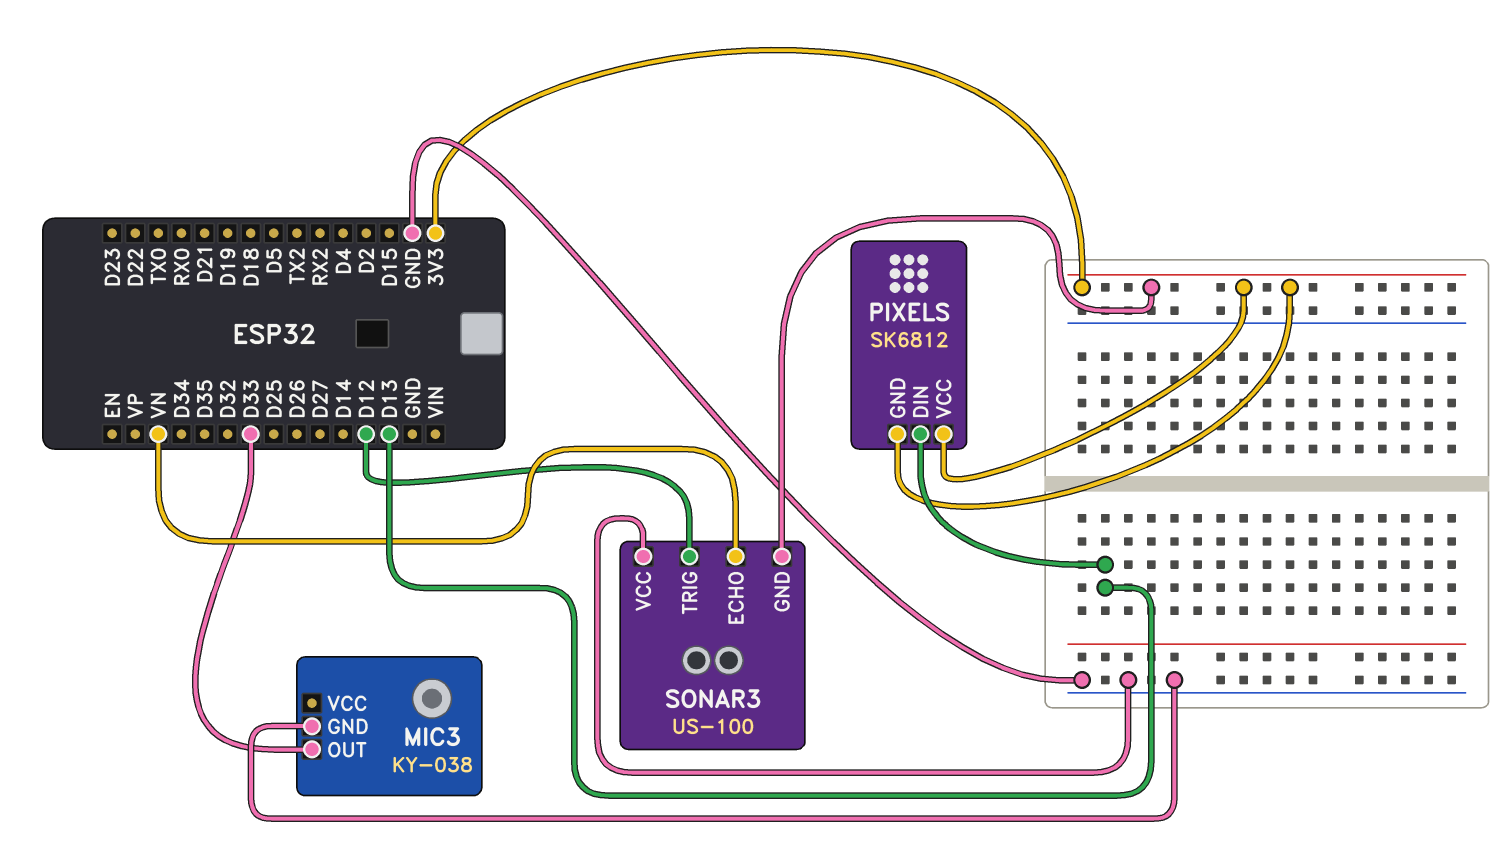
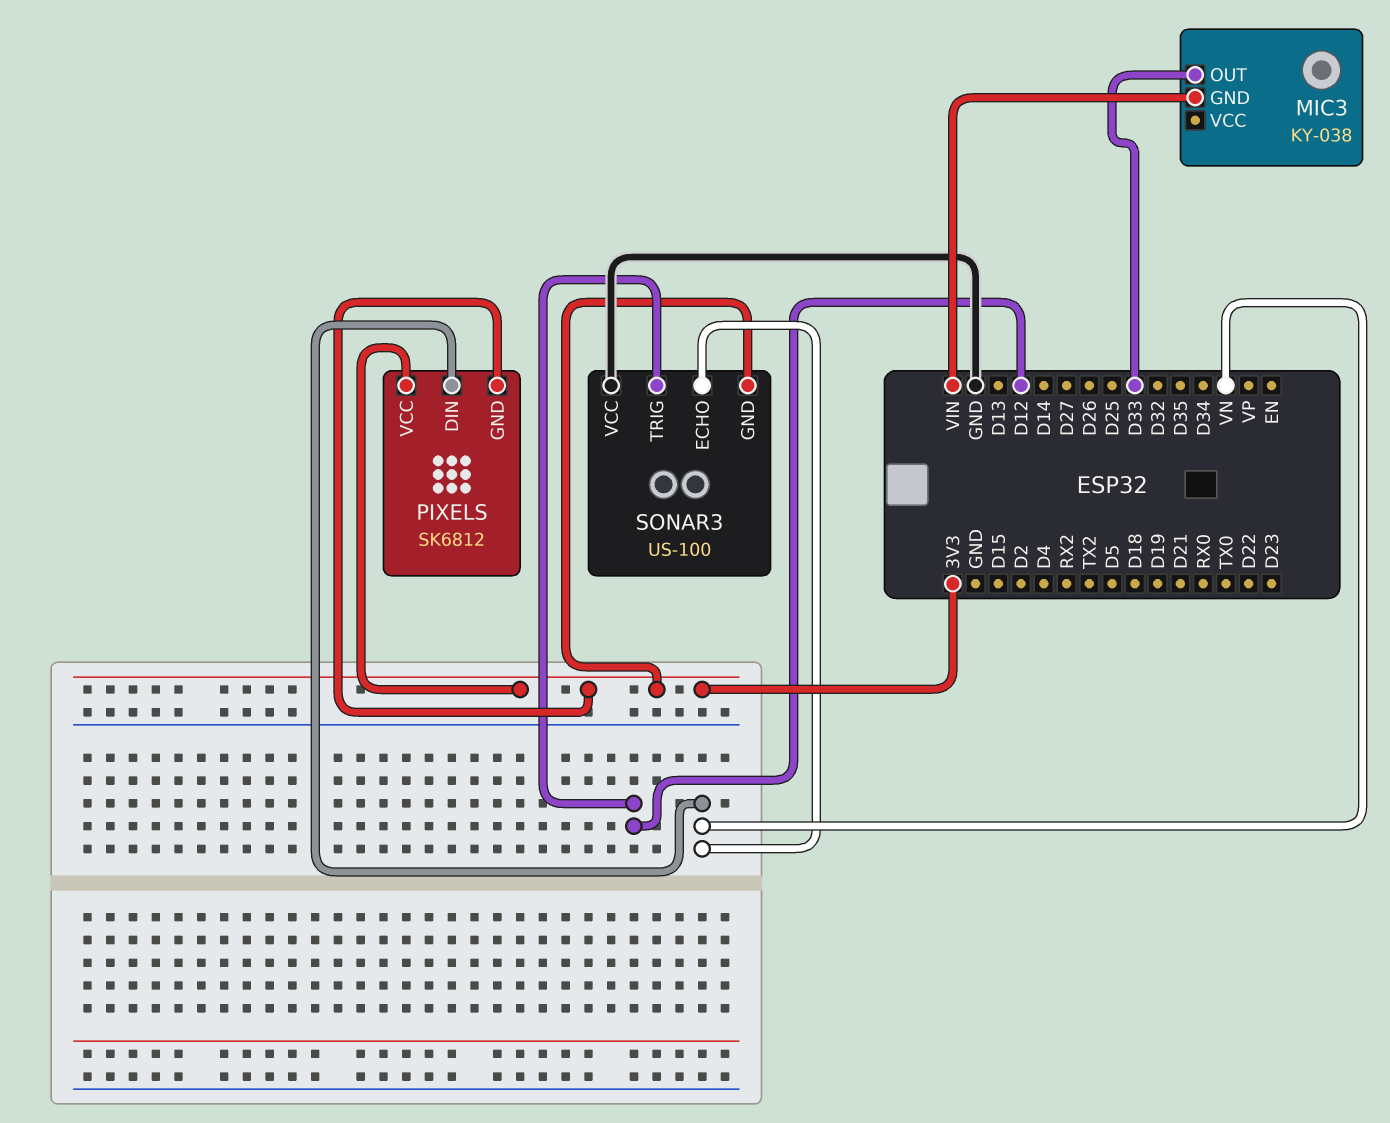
MIC3 pin GND: GND -> VIN
PIXELS pin DIN: D13 -> VN

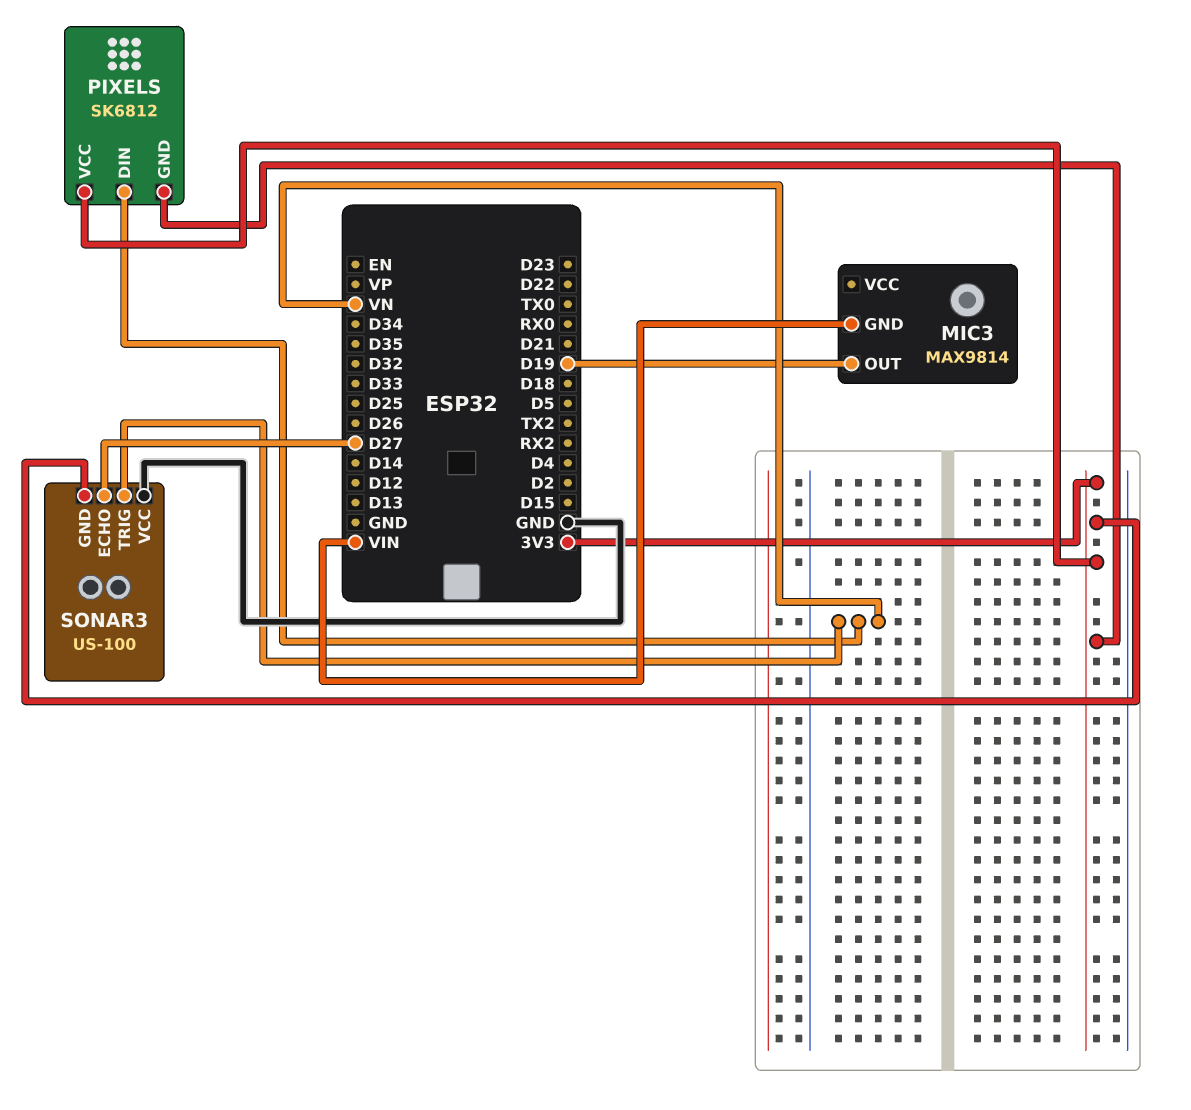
MIC3: KY-038 -> MAX9814
MIC3 pin OUT: D33 -> D19
SONAR3 pin ECHO: VN -> D27
SONAR3 pin TRIG: D12 -> VN

